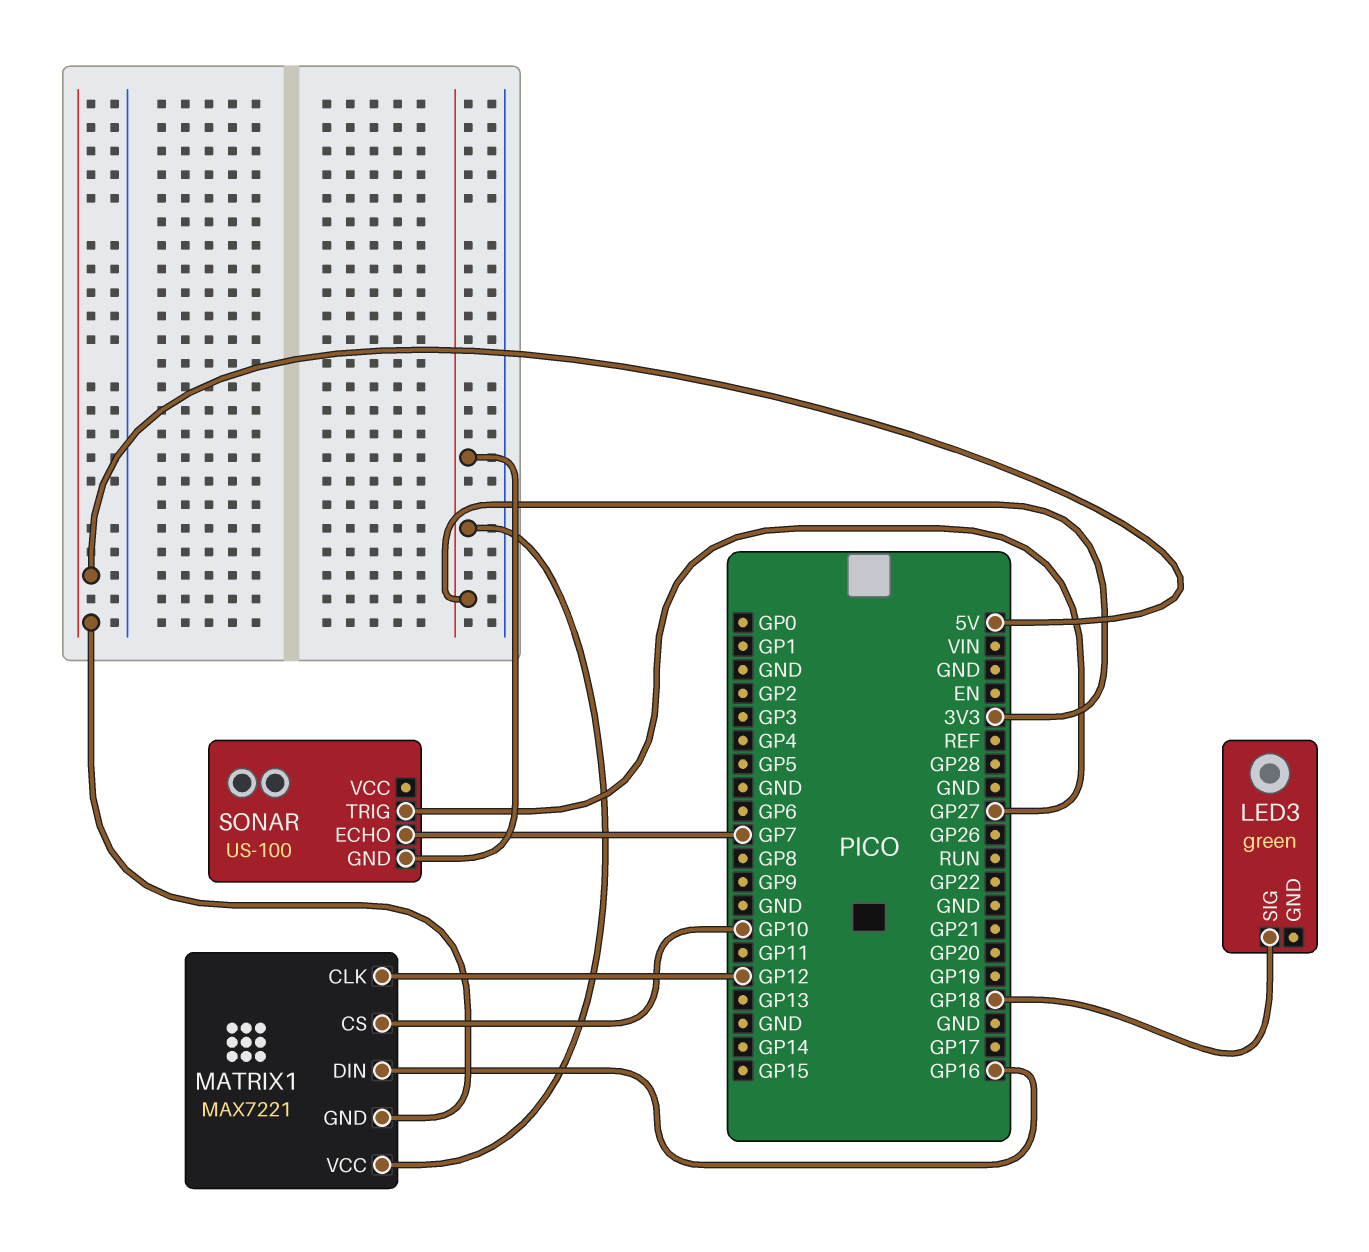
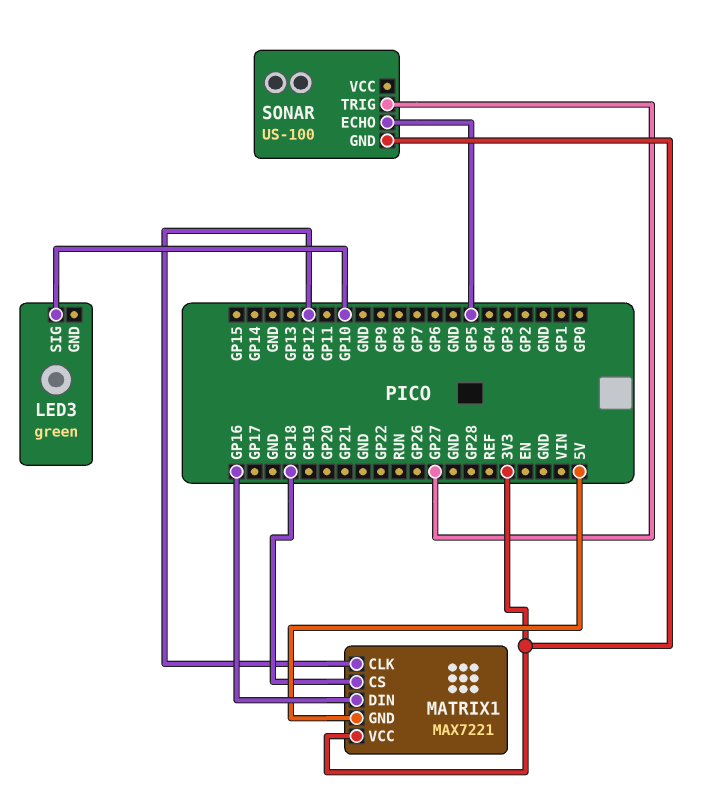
LED3 pin SIG: GP18 -> GP10
MATRIX1 pin CS: GP10 -> GP18
SONAR pin ECHO: GP7 -> GP5

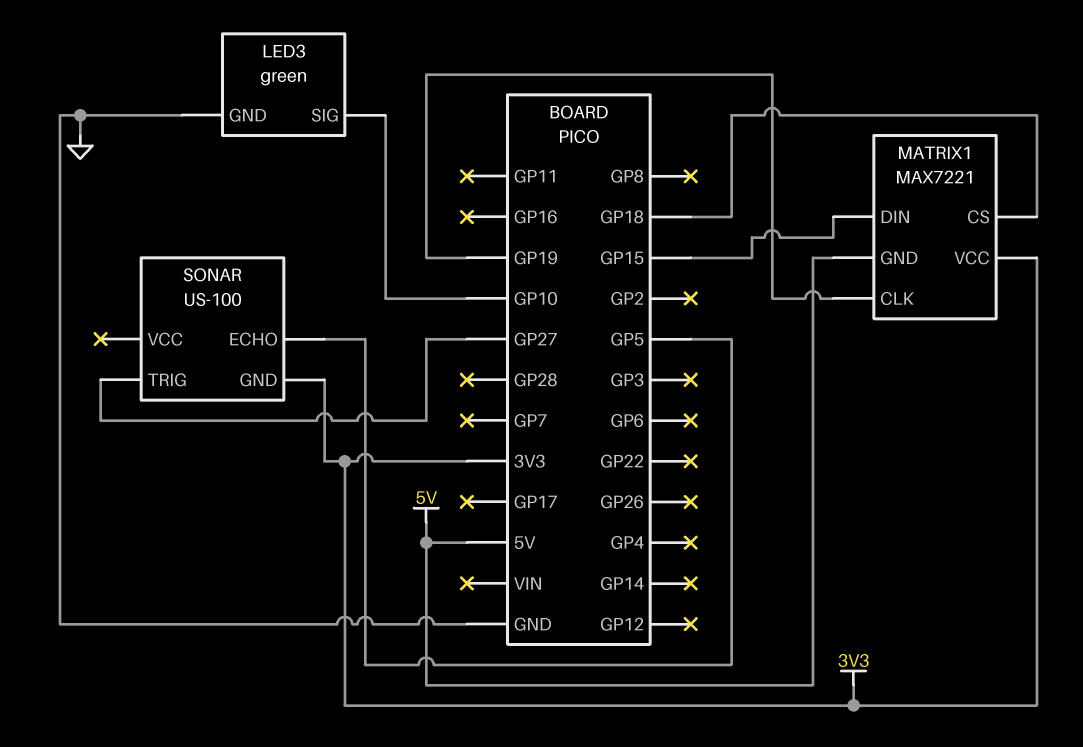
LED3 pin GND: none -> GND
MATRIX1 pin CLK: GP12 -> GP19
MATRIX1 pin DIN: GP16 -> GP15

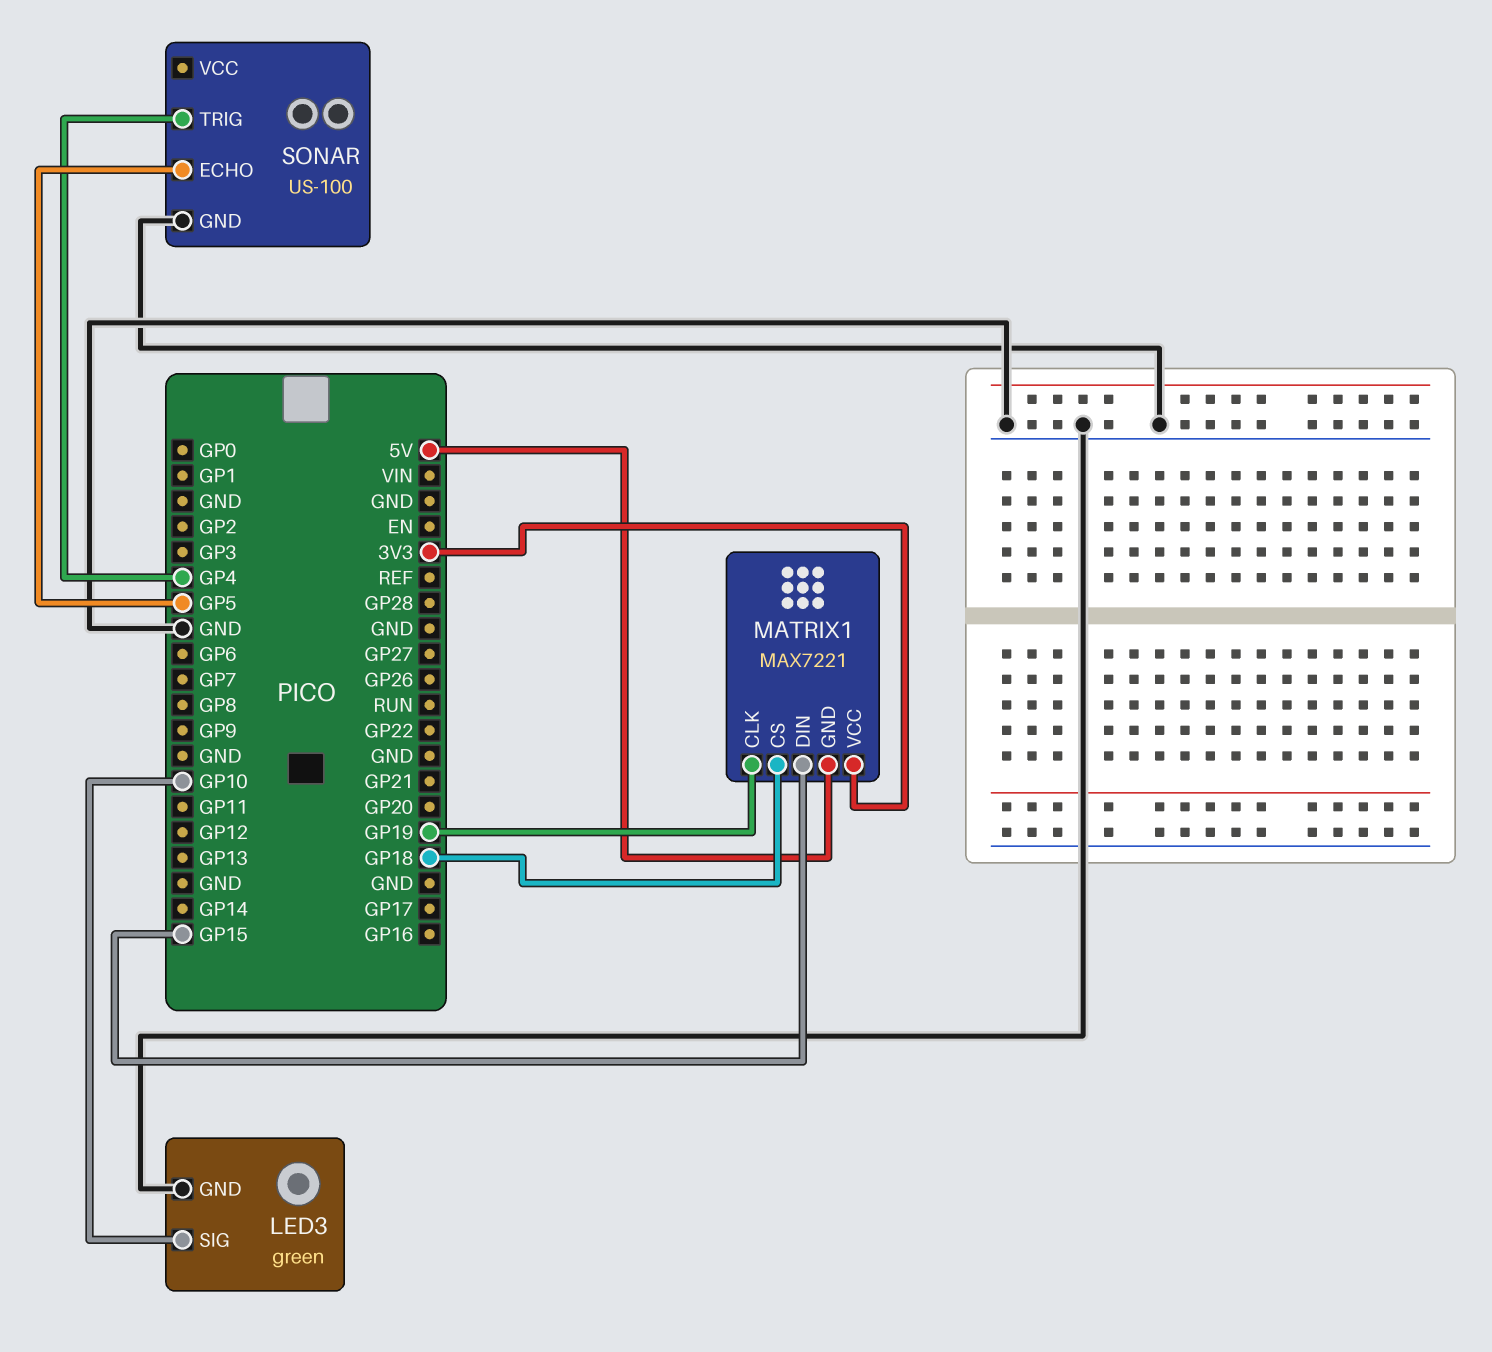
SONAR pin GND: 3V3 -> GND
SONAR pin TRIG: GP27 -> GP4

